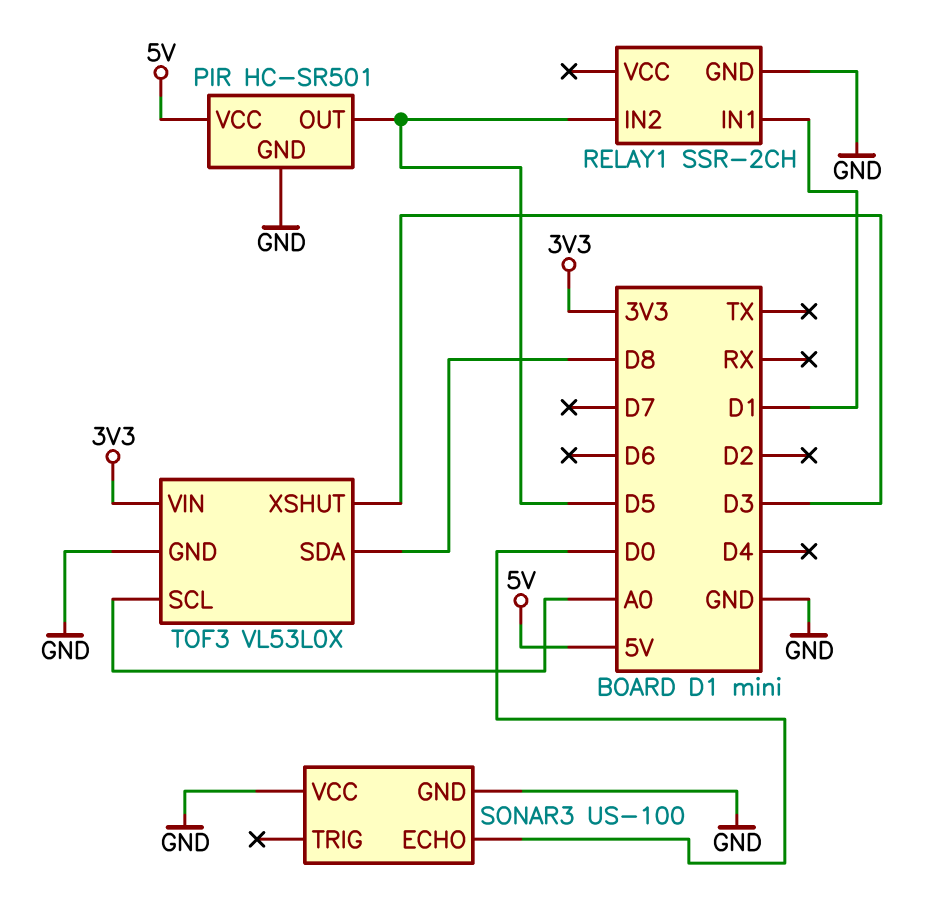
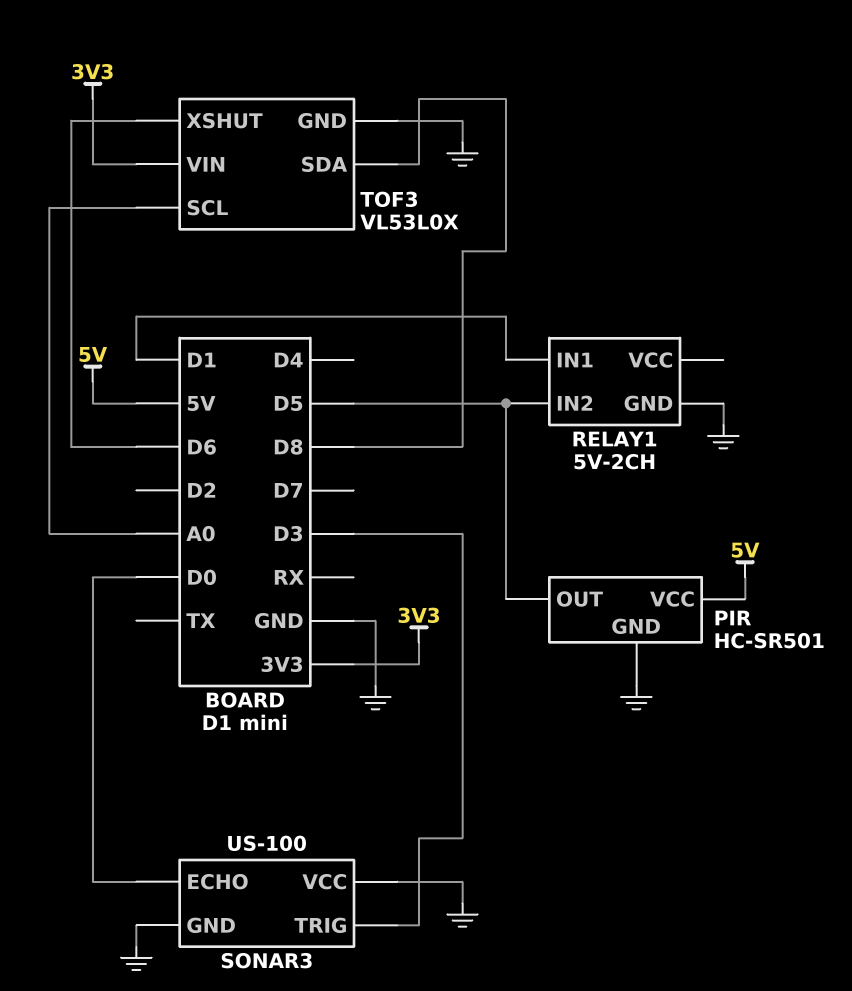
RELAY1: SSR-2CH -> 5V-2CH
SONAR3 pin TRIG: none -> D3
TOF3 pin XSHUT: D3 -> D6

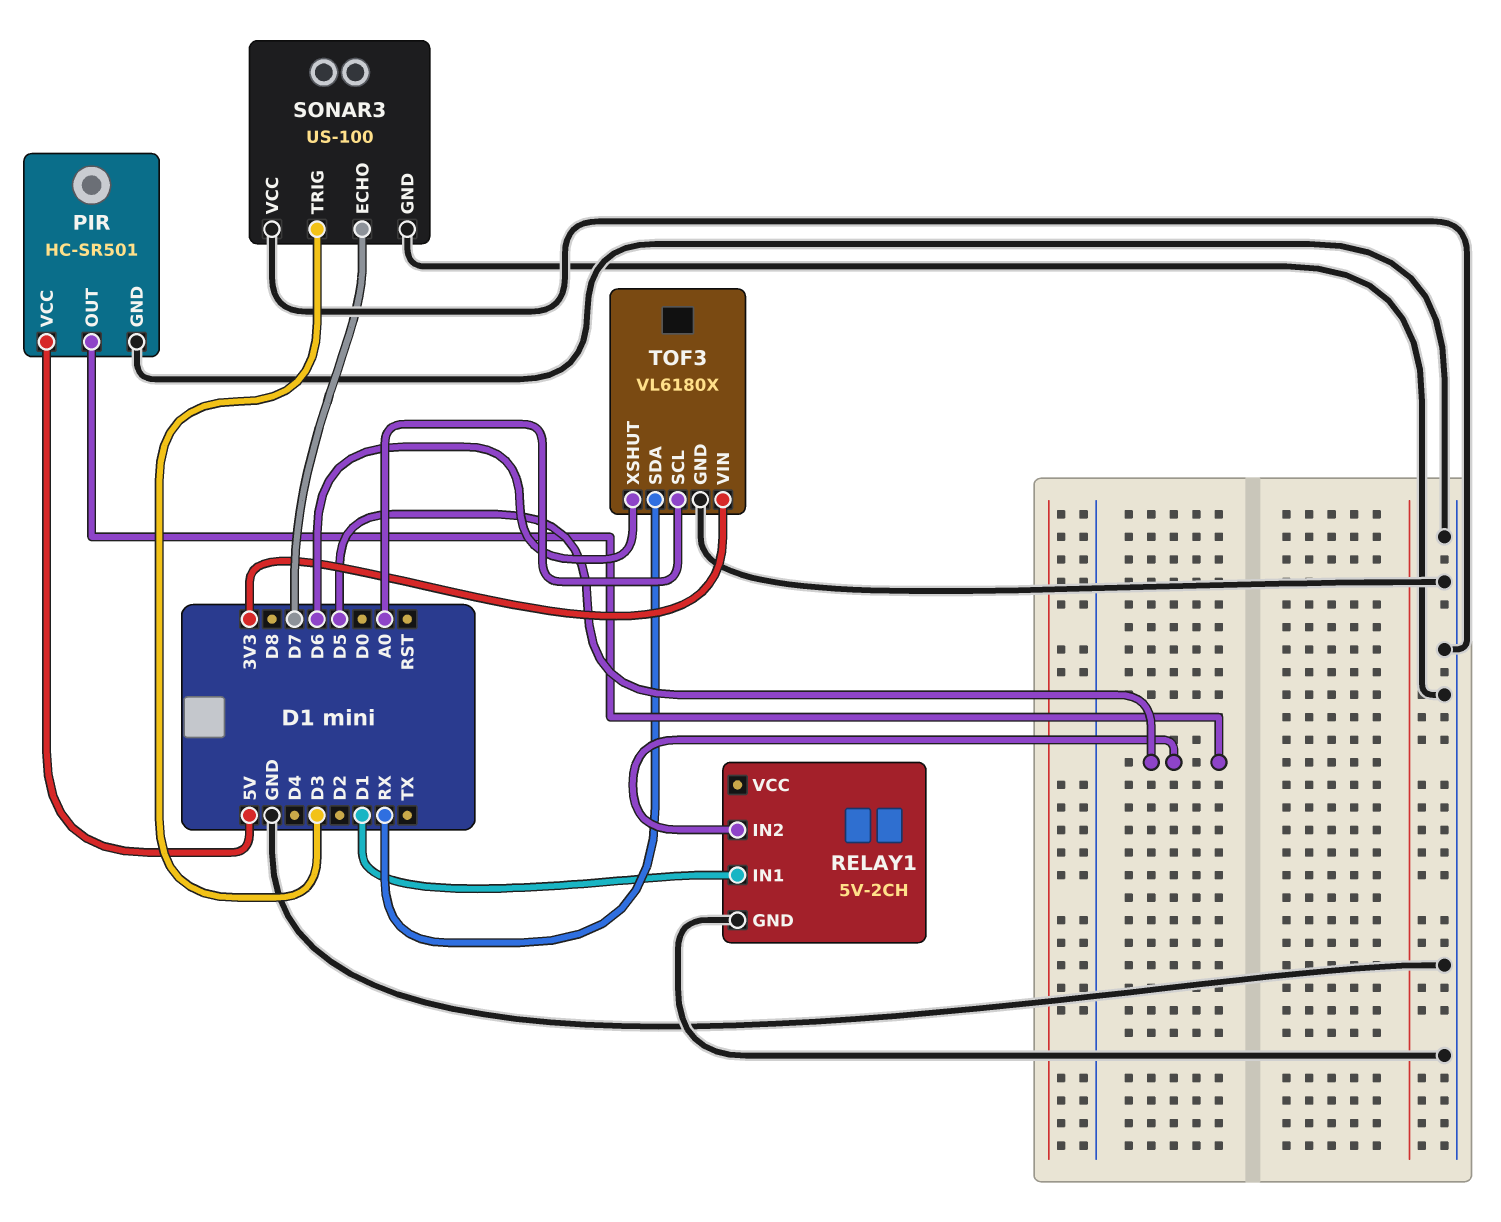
SONAR3 pin ECHO: D0 -> D7
TOF3: VL53L0X -> VL6180X
TOF3 pin SDA: D8 -> RX

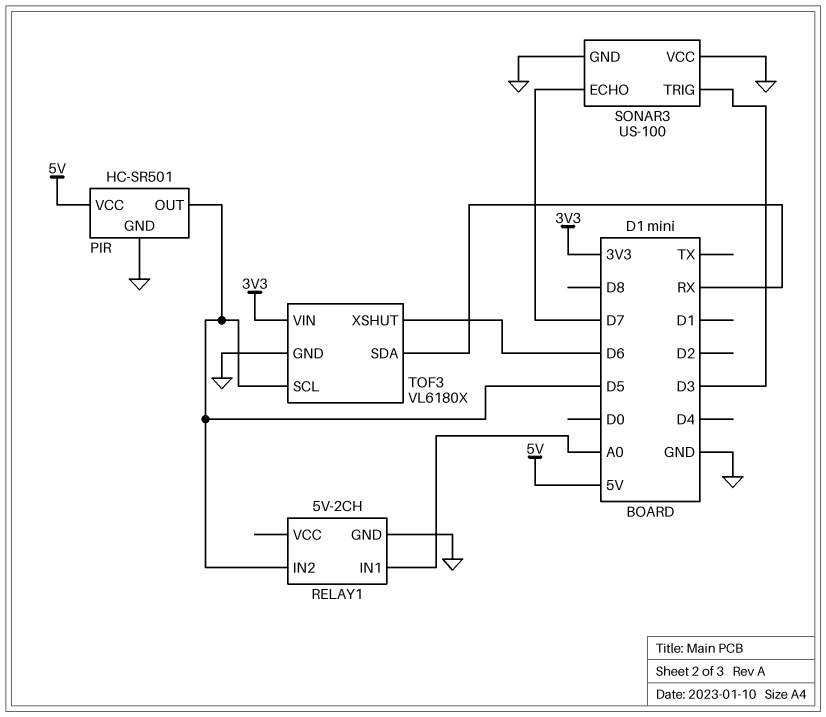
RELAY1 pin IN1: D1 -> A0
TOF3 pin SCL: A0 -> D5

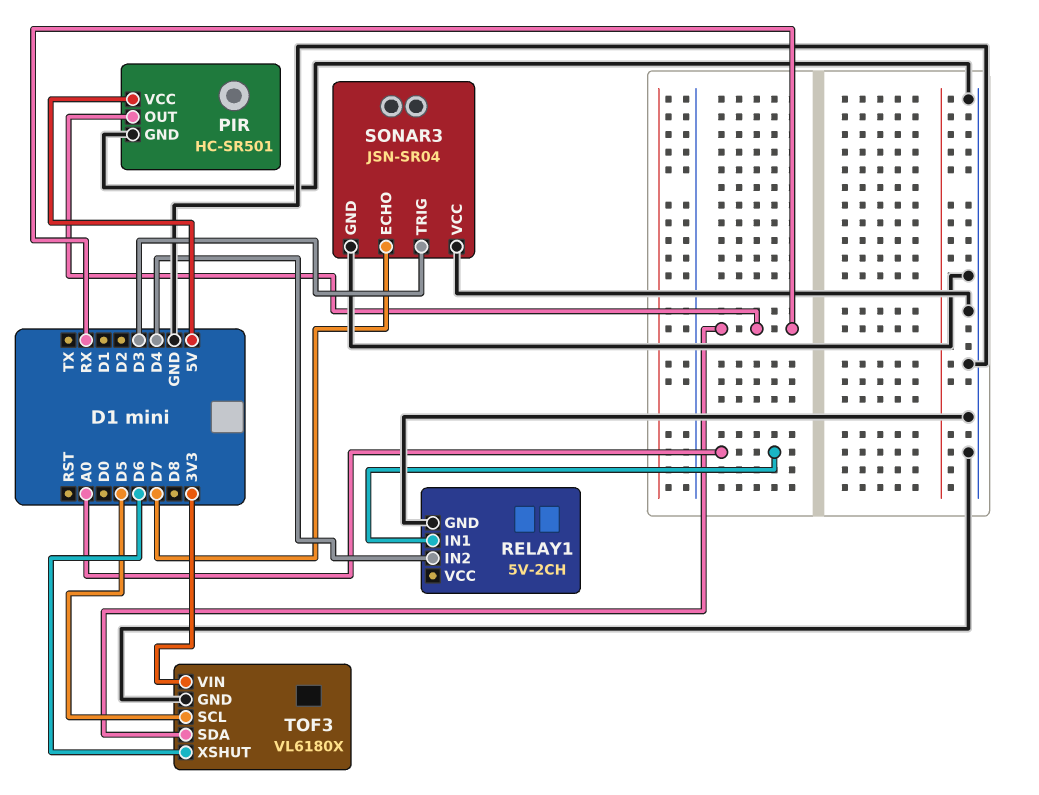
PIR pin OUT: D5 -> RX
RELAY1 pin IN2: D5 -> D4
SONAR3: US-100 -> JSN-SR04

